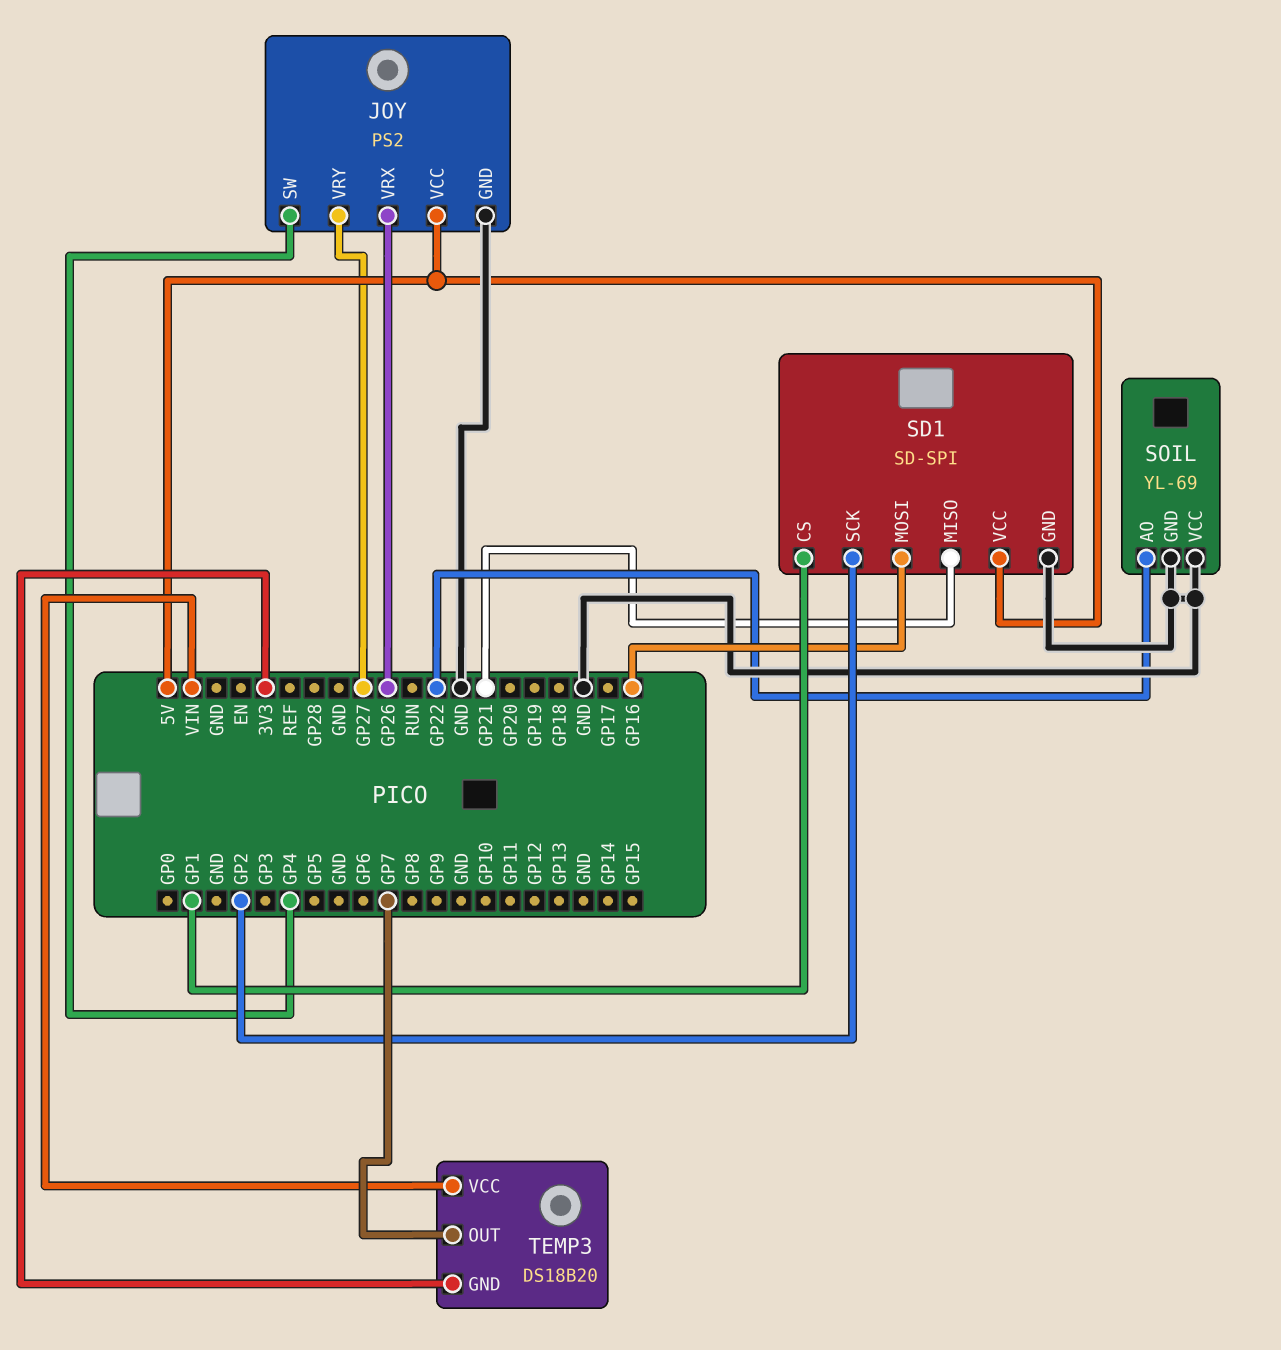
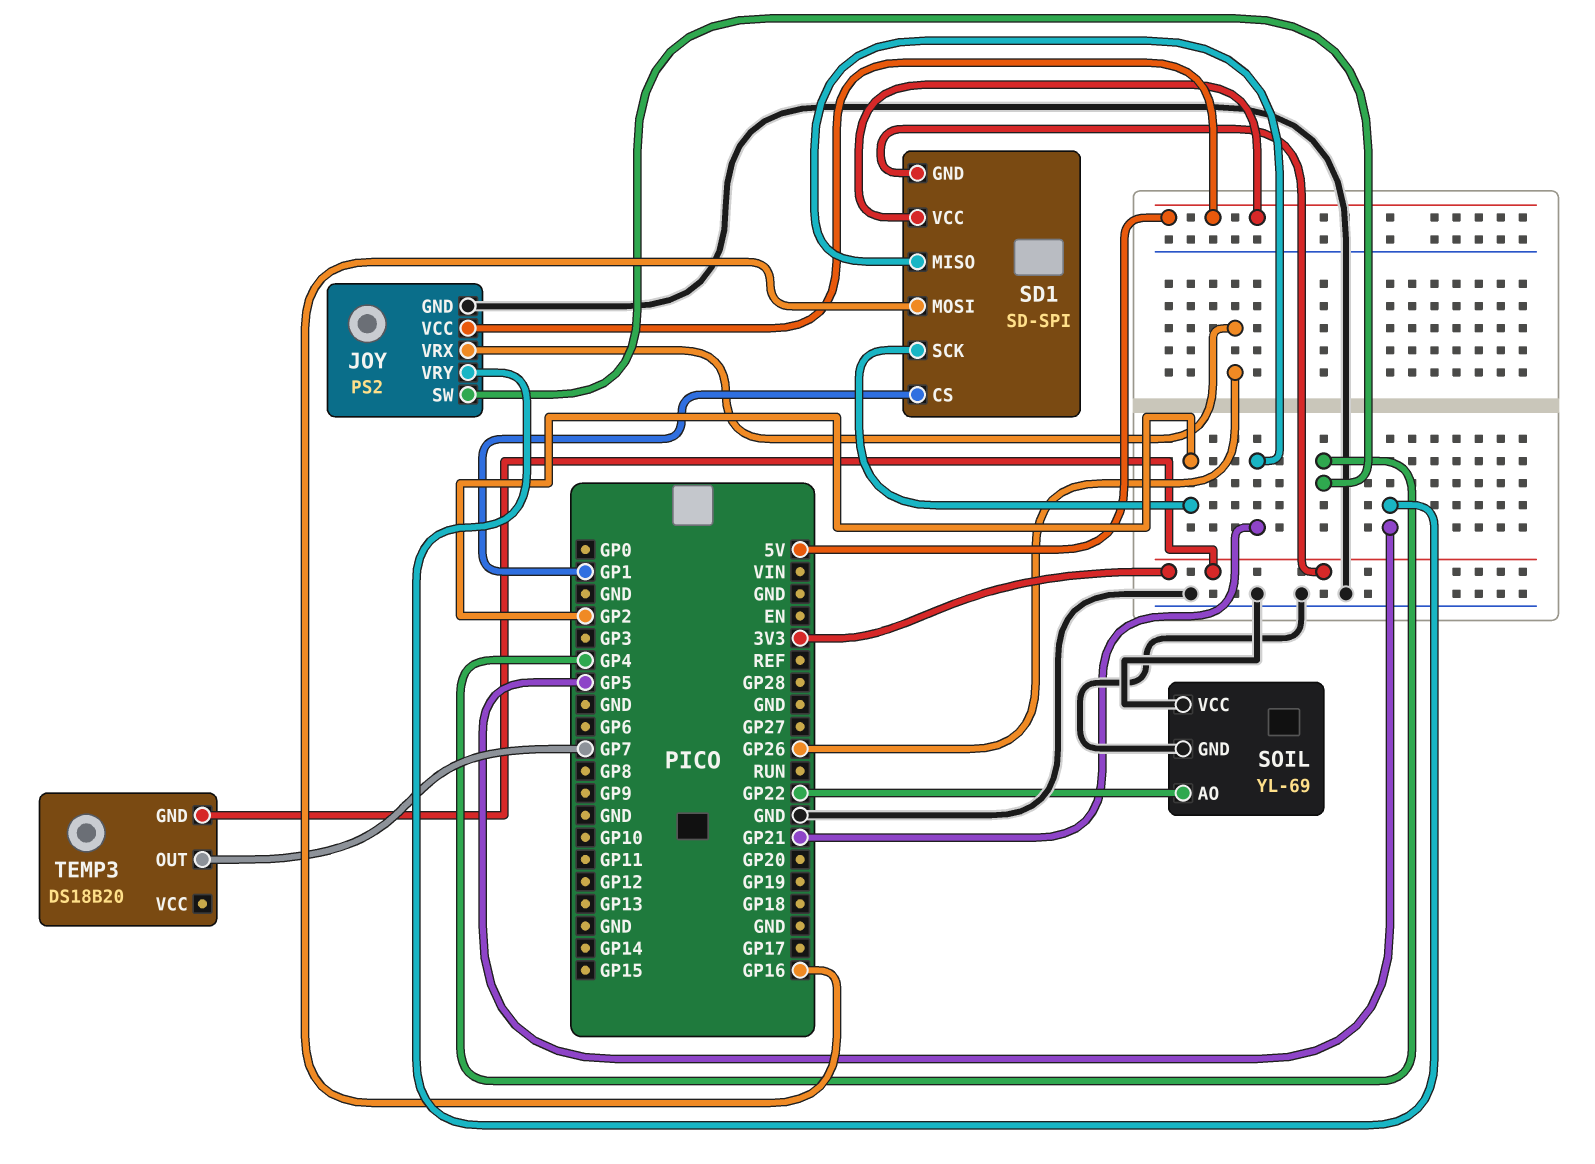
JOY pin VRY: GP27 -> GP5
SD1 pin GND: GND -> 3V3
TEMP3 pin VCC: VIN -> none

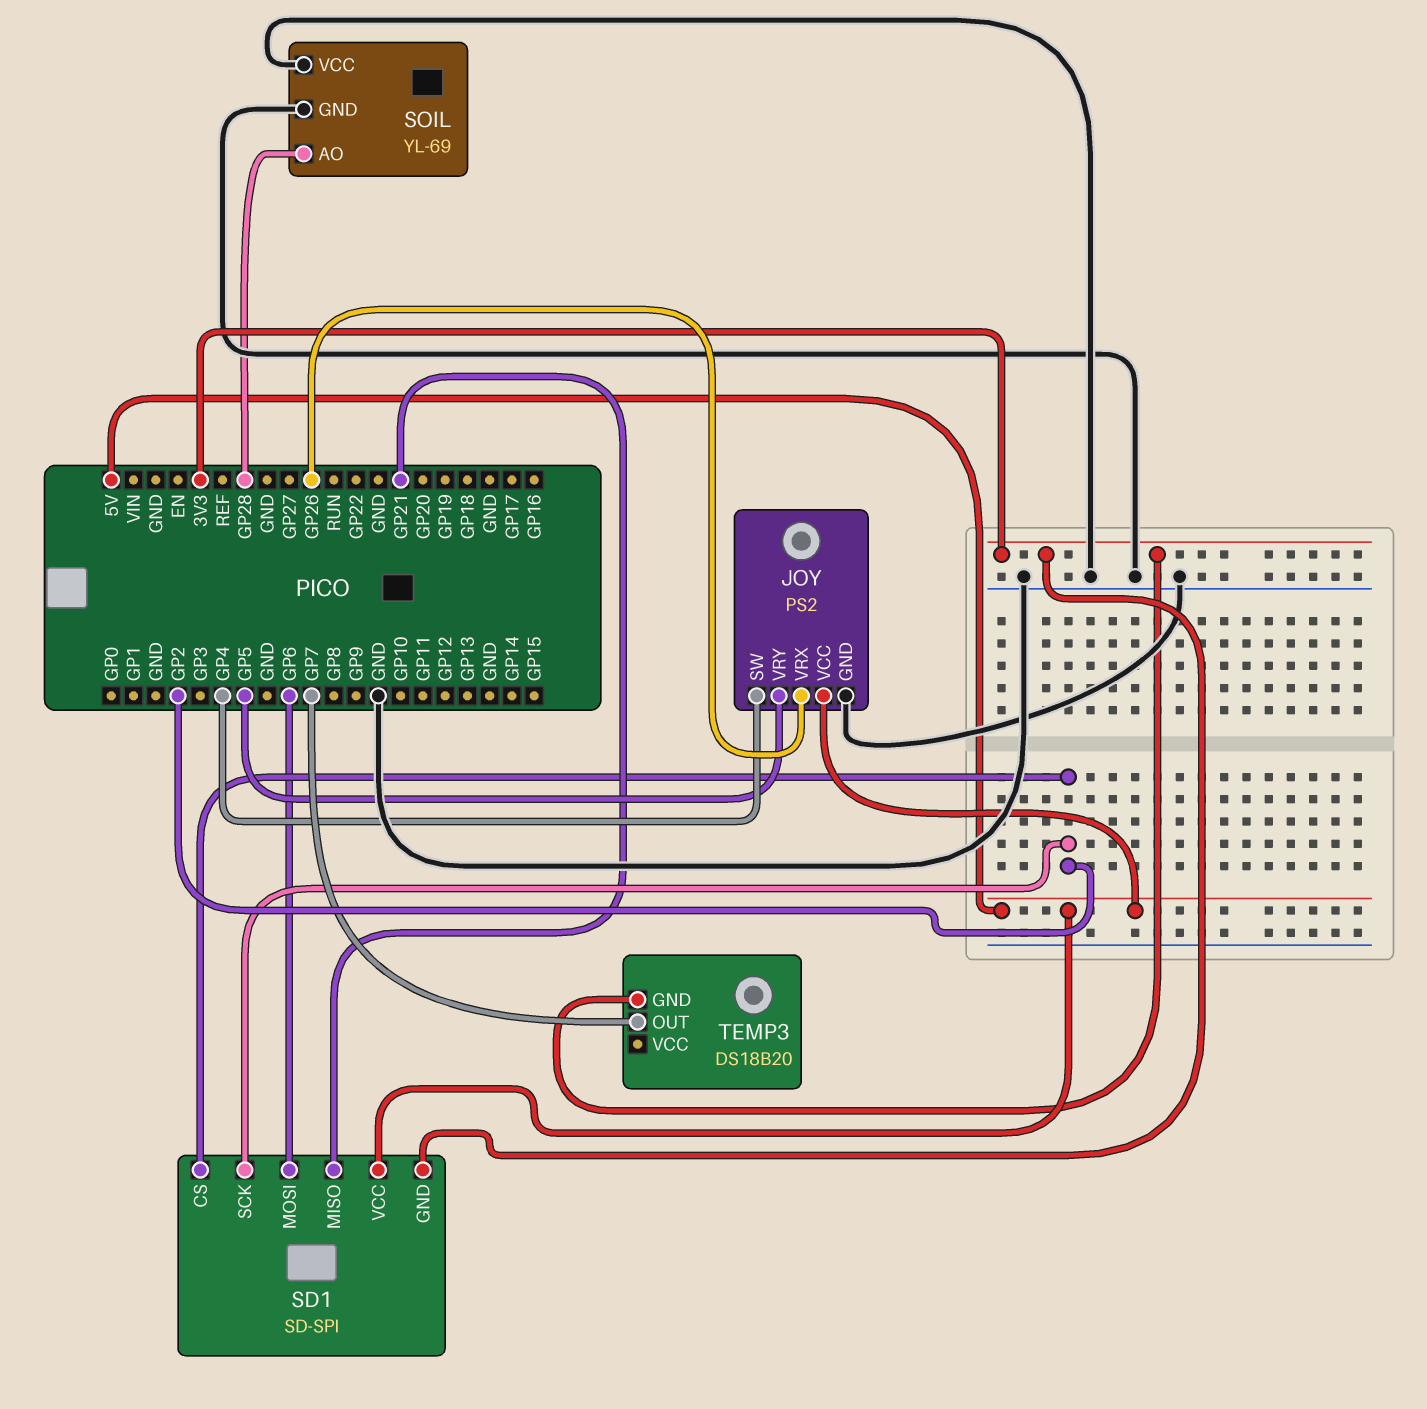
SD1 pin CS: GP1 -> GP2
SD1 pin MOSI: GP16 -> GP6
SOIL pin AO: GP22 -> GP28

